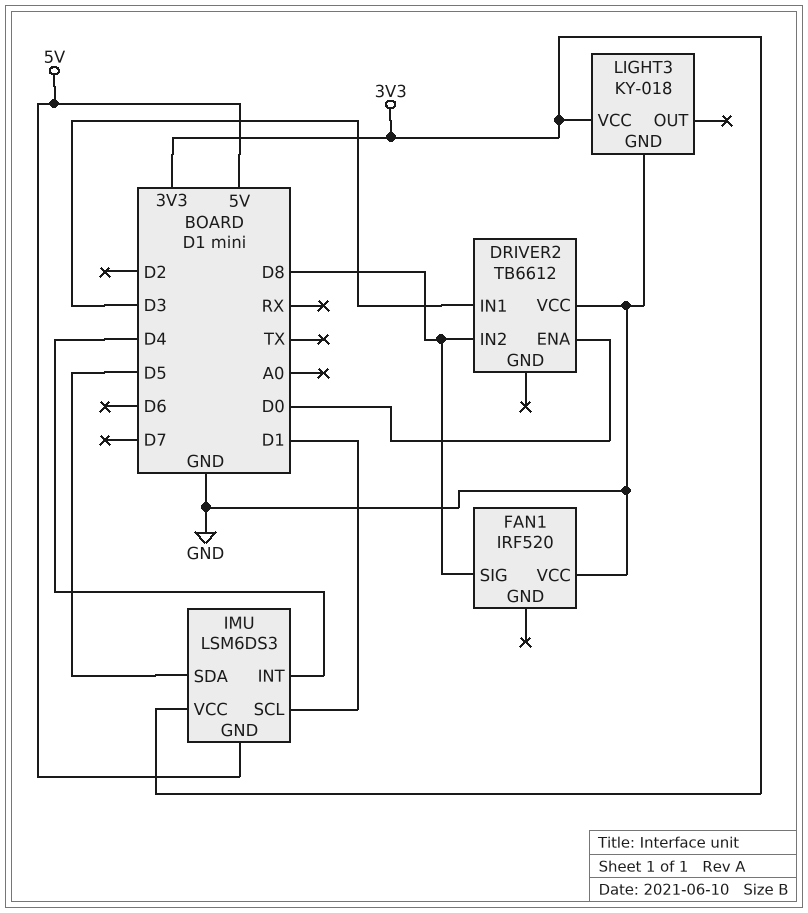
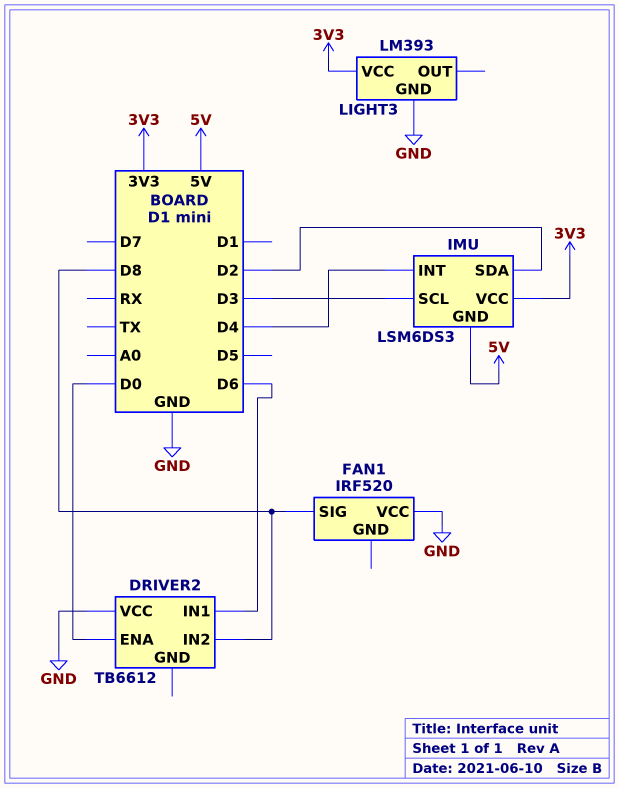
DRIVER2 pin IN1: D3 -> D6
IMU pin SCL: D1 -> D3
IMU pin SDA: D5 -> D2
LIGHT3: KY-018 -> LM393

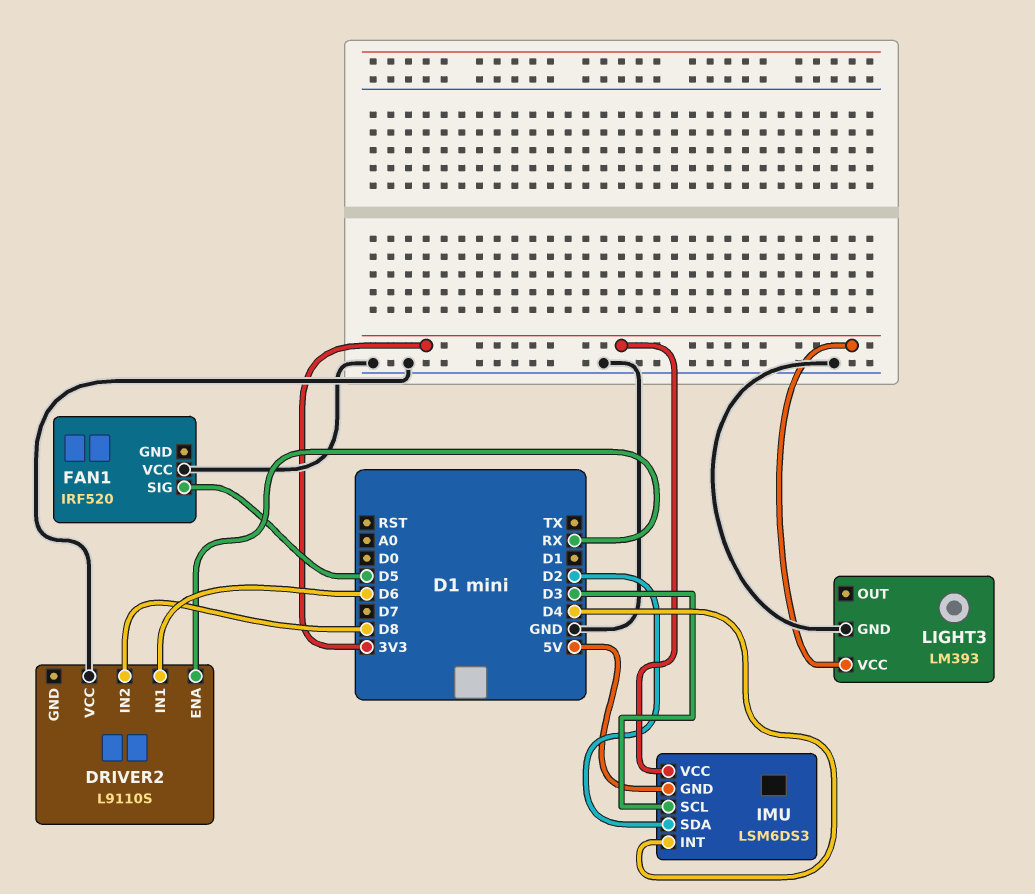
DRIVER2: TB6612 -> L9110S
DRIVER2 pin ENA: D0 -> RX
FAN1 pin SIG: D8 -> D5

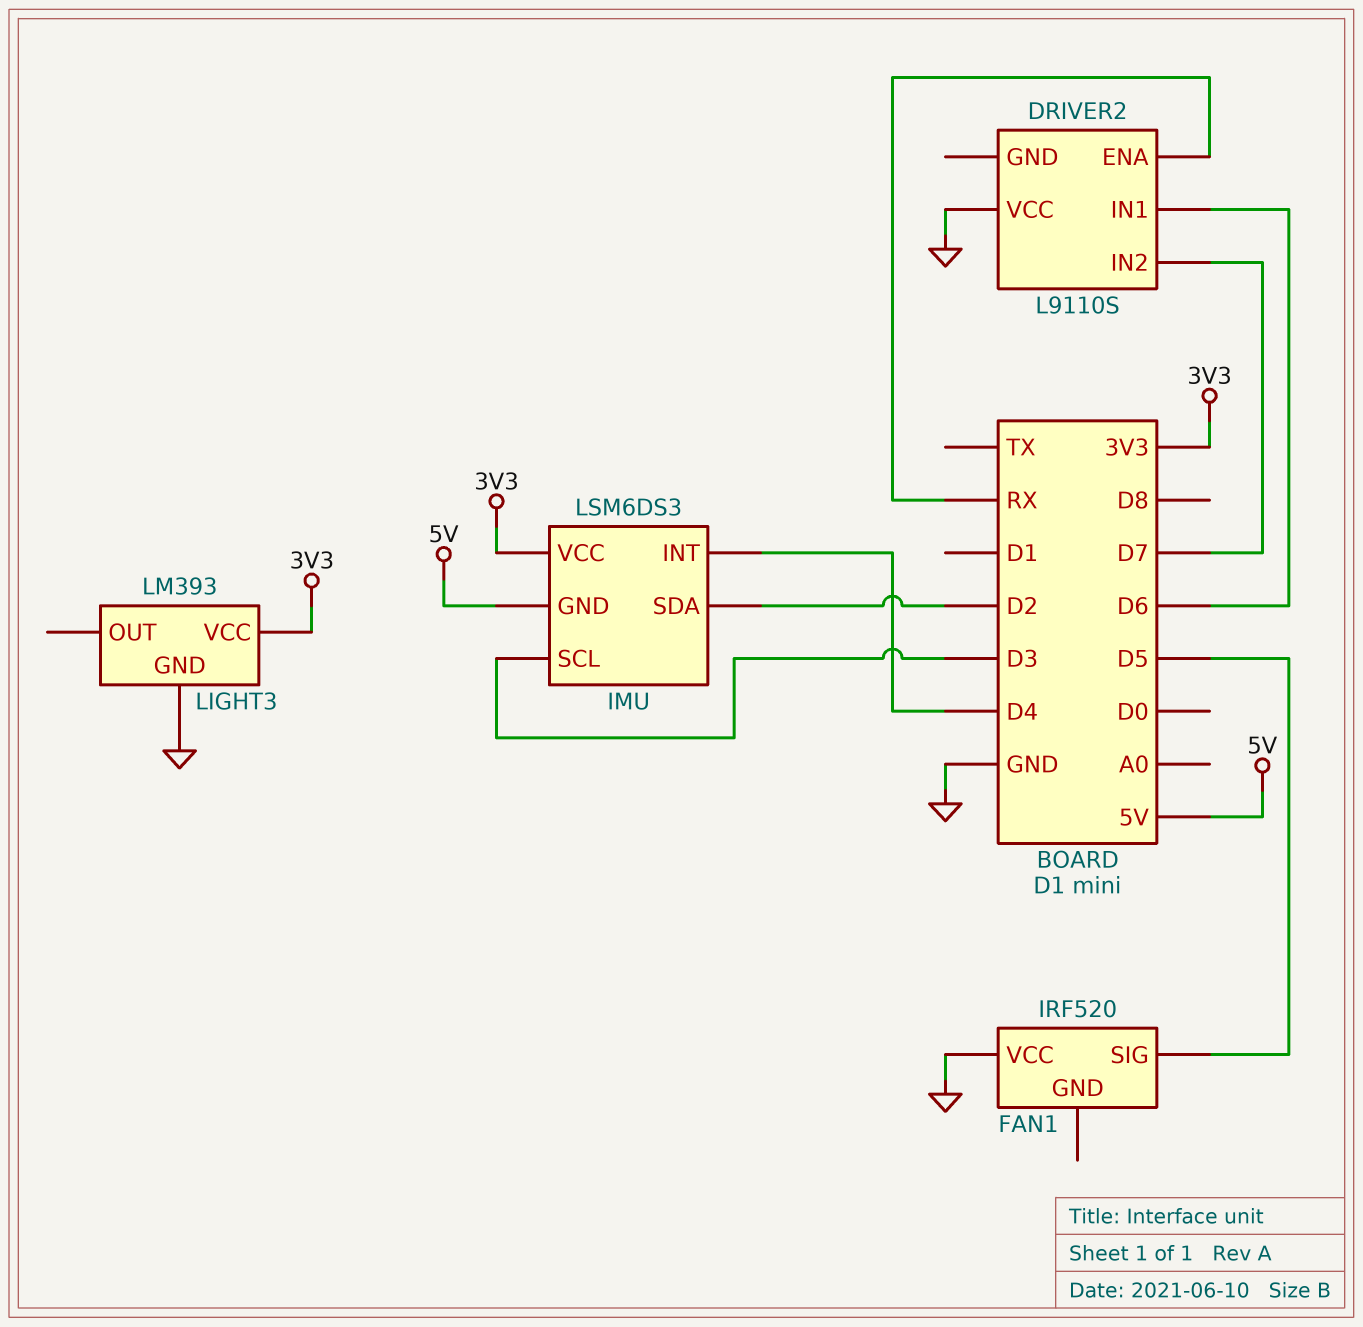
DRIVER2 pin IN2: D8 -> D7

